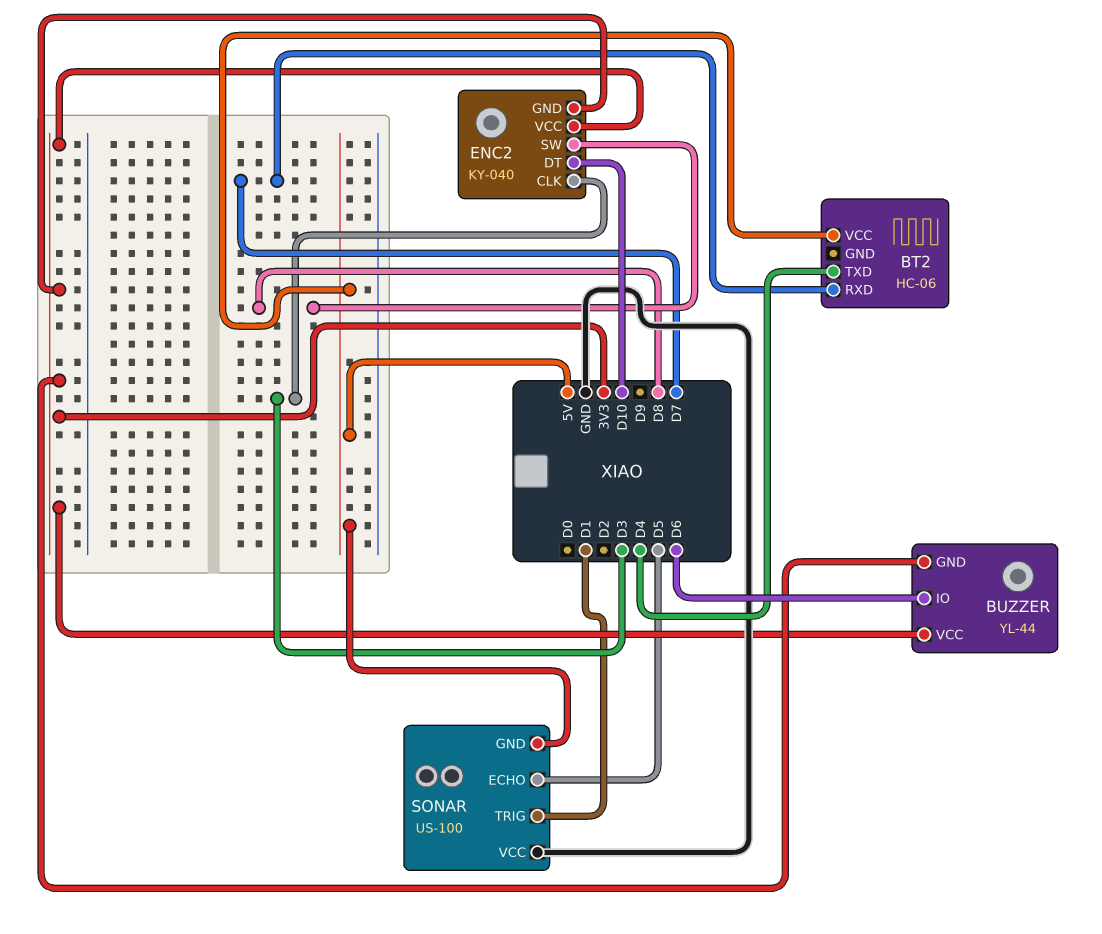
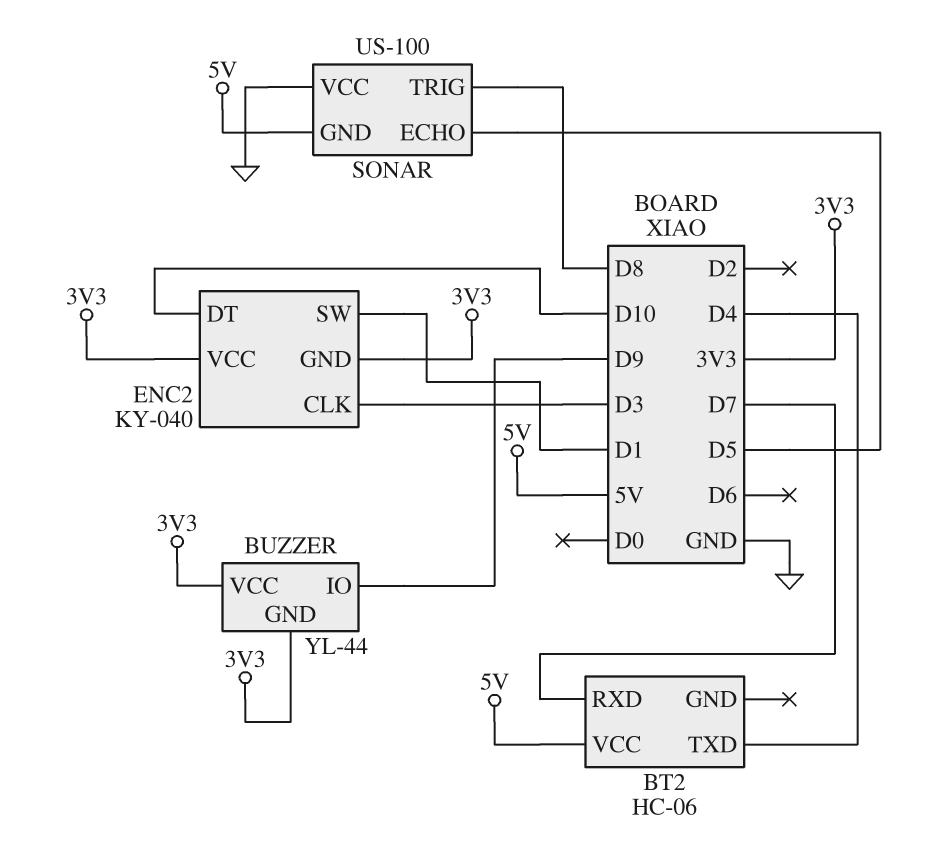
BUZZER pin IO: D6 -> D9
ENC2 pin SW: D8 -> D1
SONAR pin TRIG: D1 -> D8

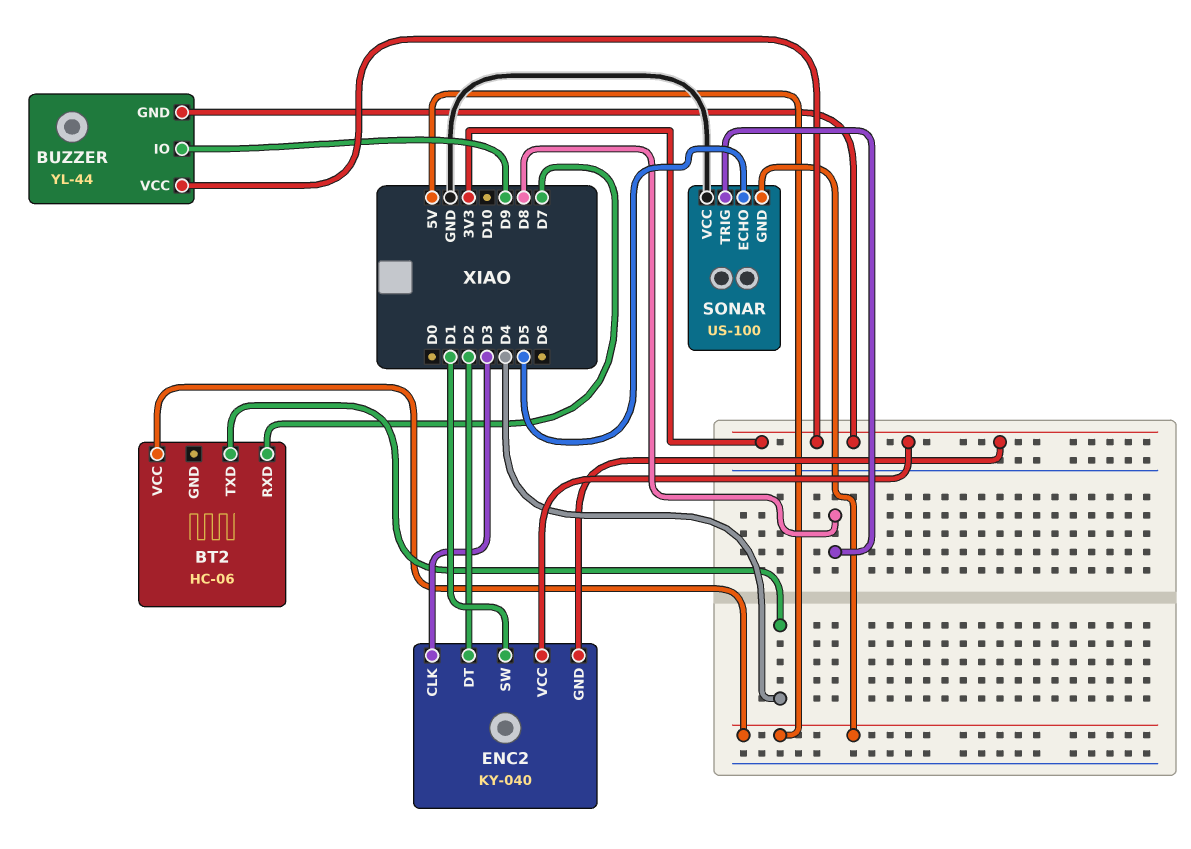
ENC2 pin DT: D10 -> D2

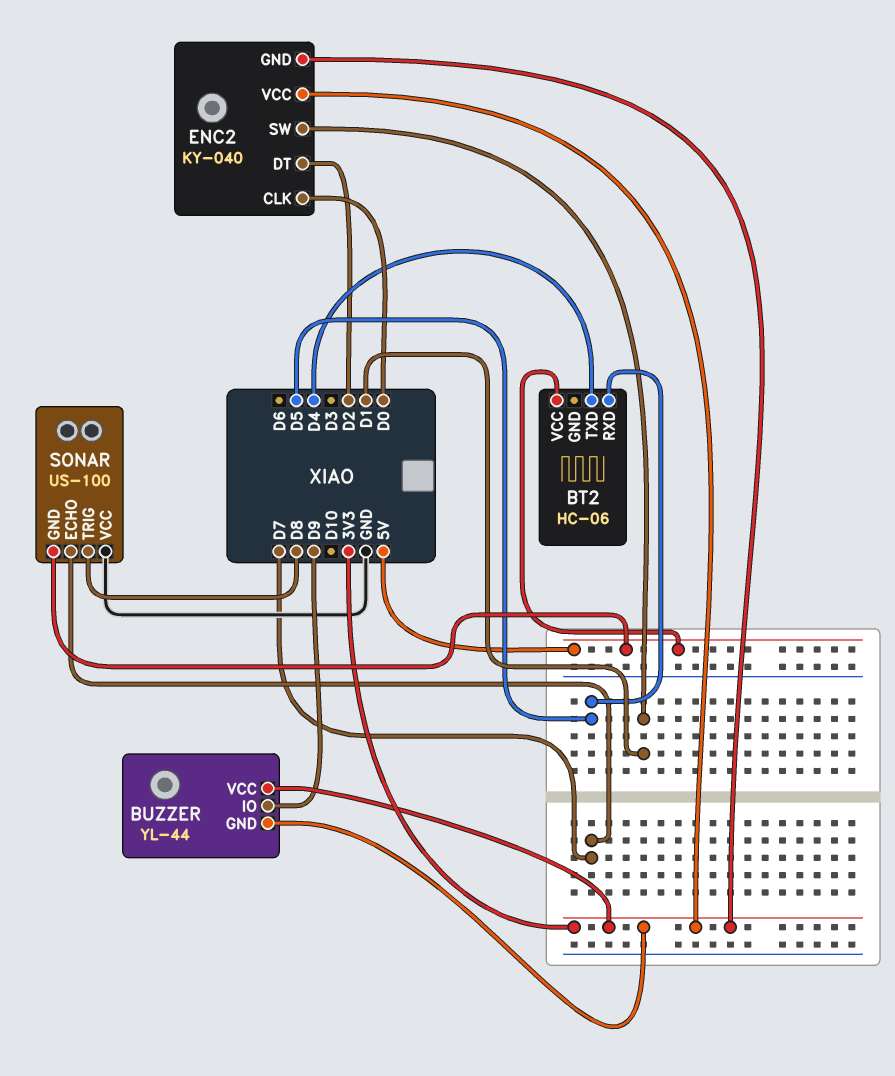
BT2 pin RXD: D7 -> D5
ENC2 pin CLK: D3 -> D0
SONAR pin ECHO: D5 -> D7

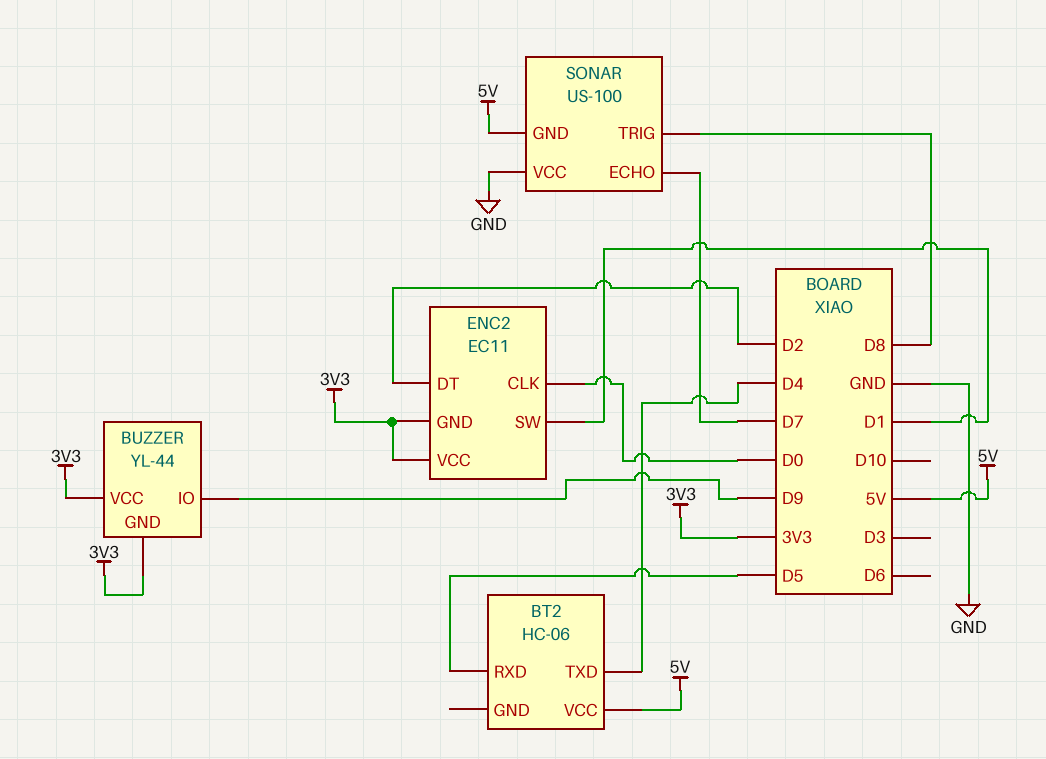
ENC2: KY-040 -> EC11

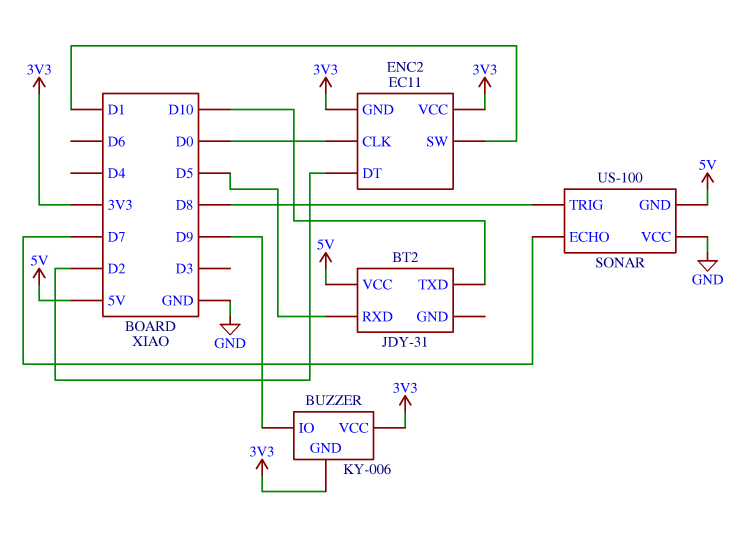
BT2: HC-06 -> JDY-31
BT2 pin TXD: D4 -> D10
BUZZER: YL-44 -> KY-006

